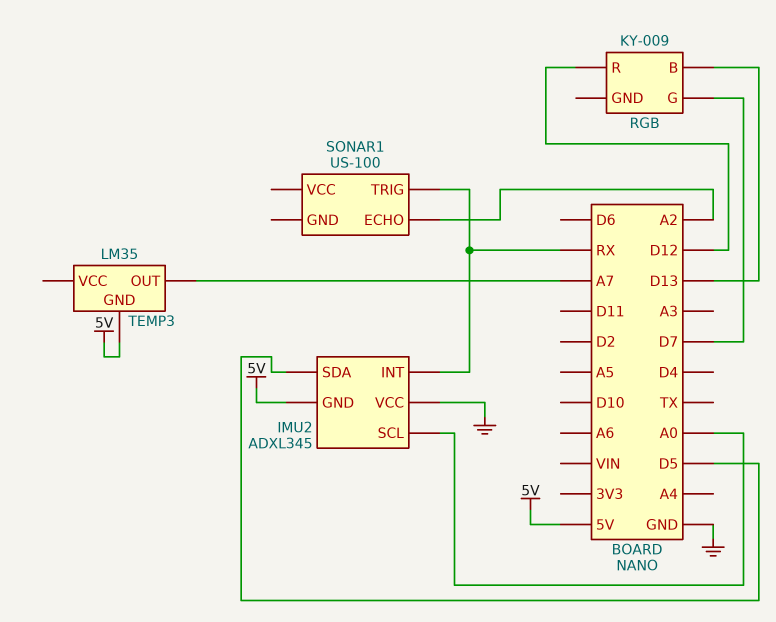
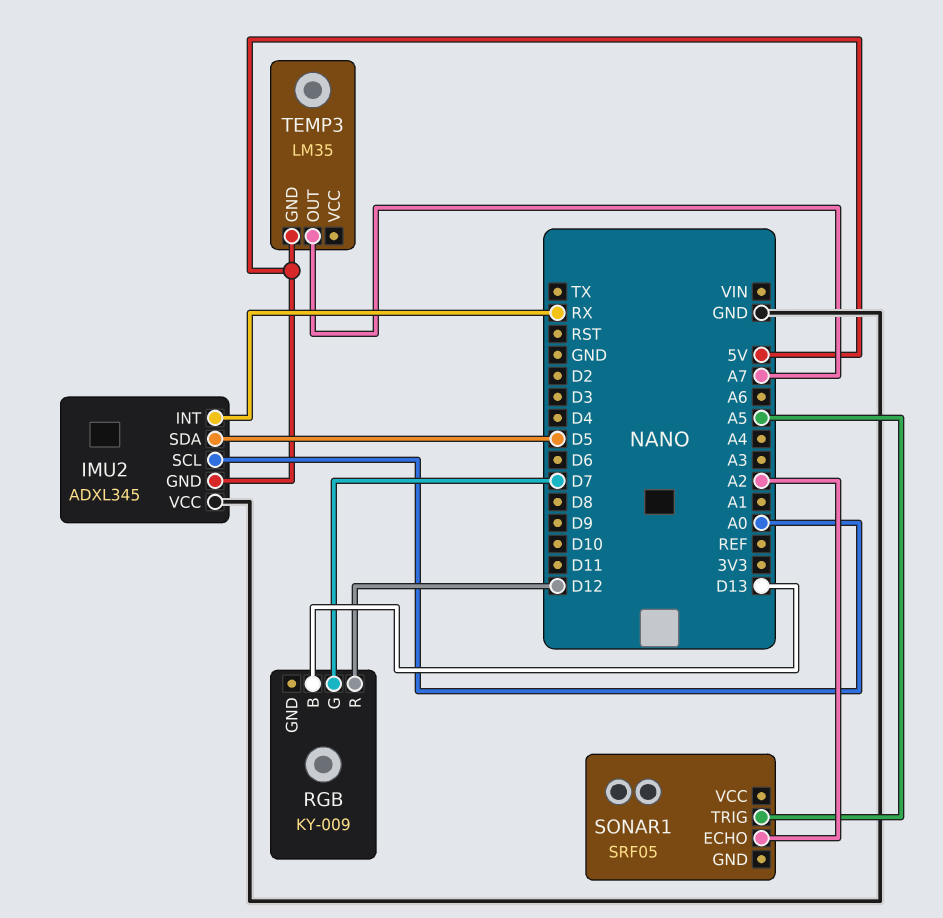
SONAR1: US-100 -> SRF05
SONAR1 pin TRIG: RX -> A5

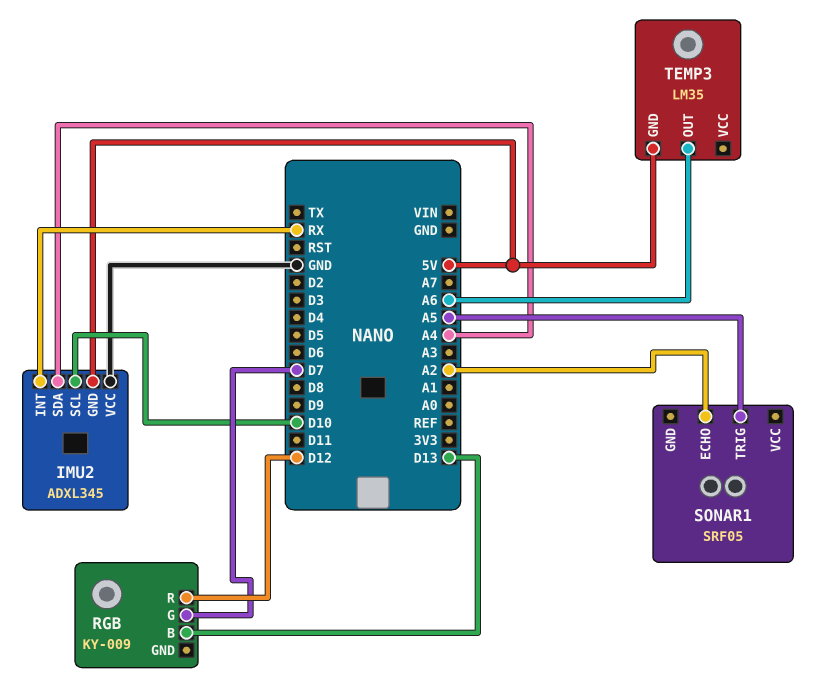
IMU2 pin SCL: A0 -> D10
IMU2 pin SDA: D5 -> A4
TEMP3 pin OUT: A7 -> A6

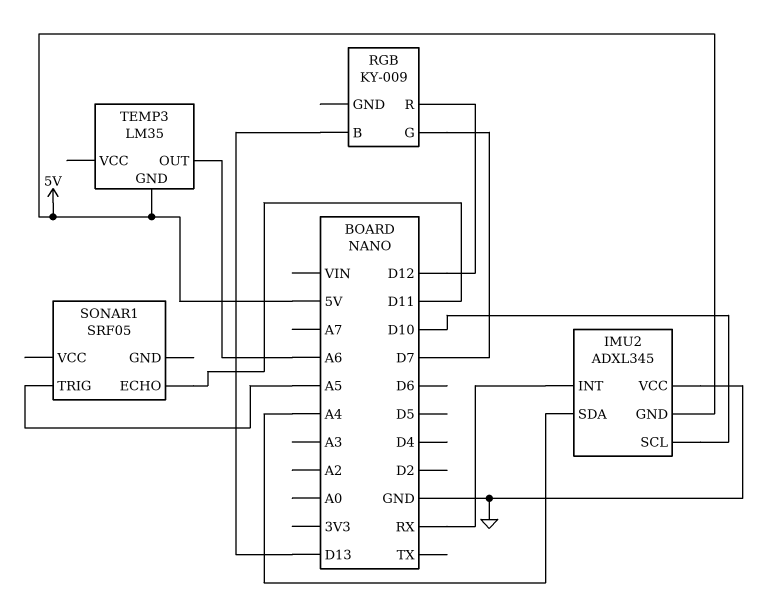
SONAR1 pin ECHO: A2 -> D11

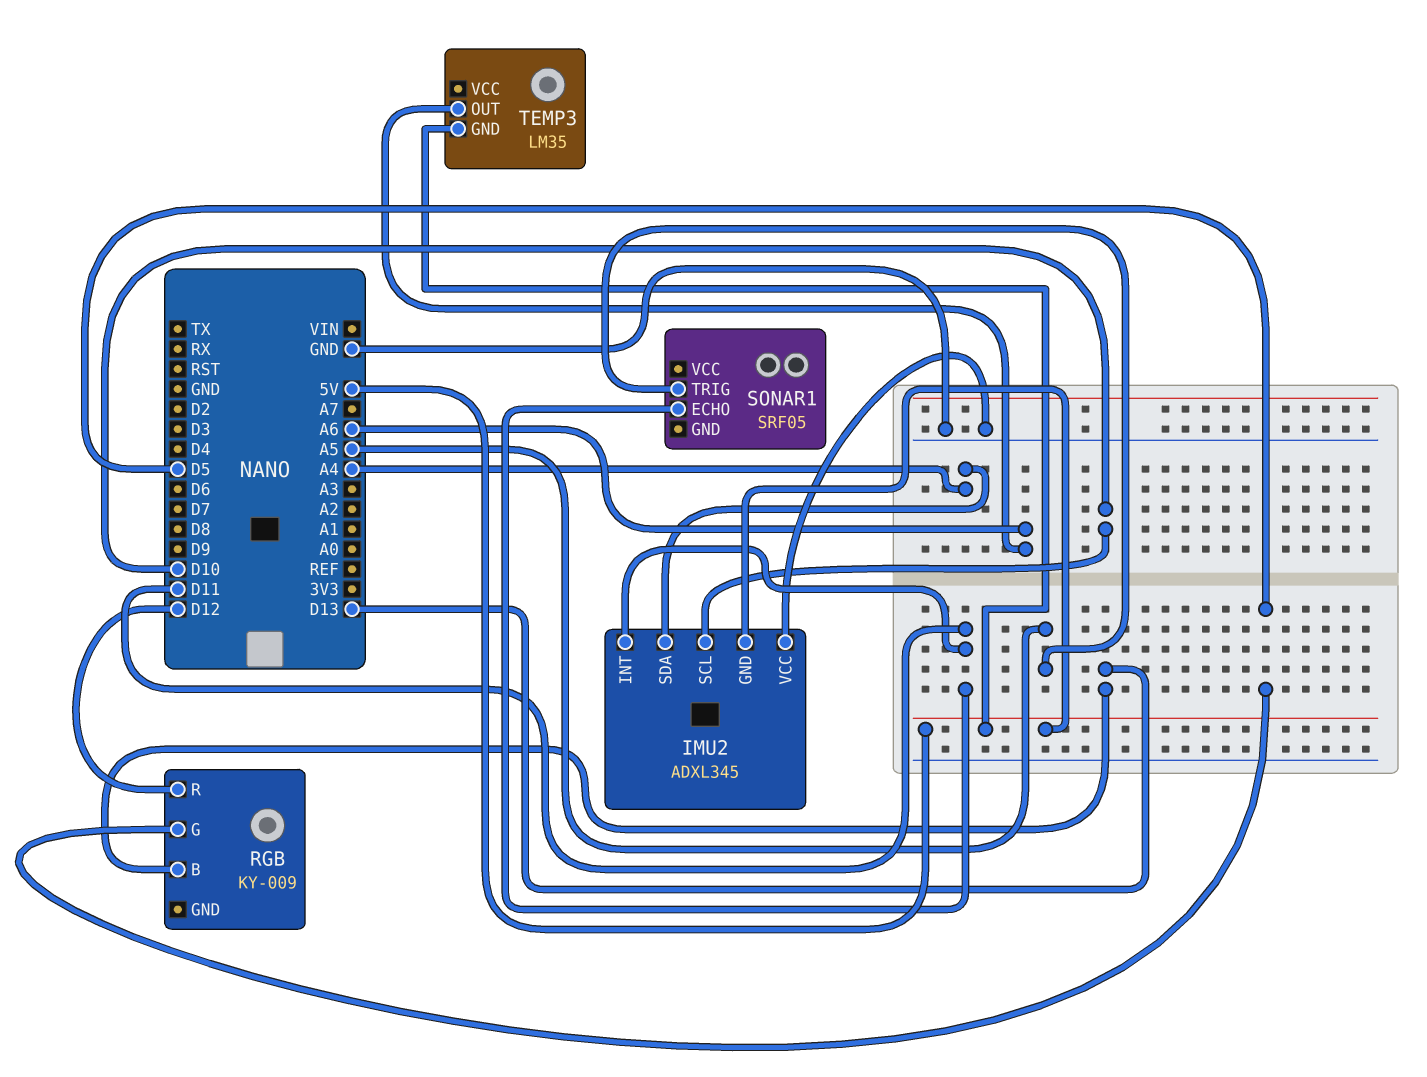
IMU2 pin INT: RX -> D11
RGB pin G: D7 -> D5

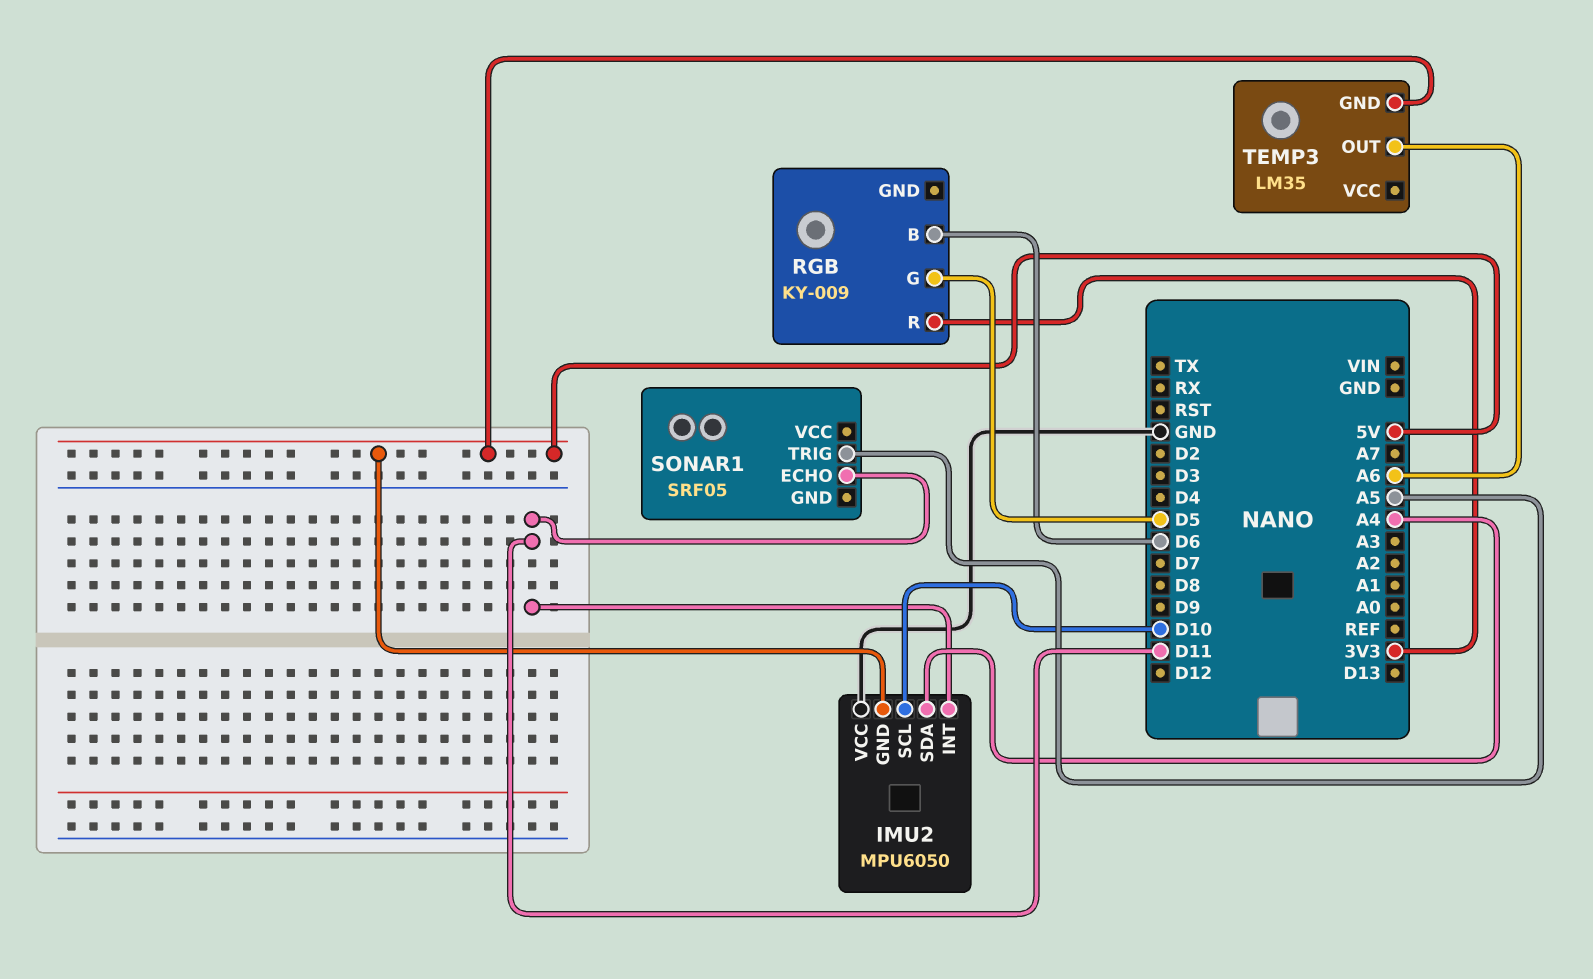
IMU2: ADXL345 -> MPU6050
RGB pin B: D13 -> D6
RGB pin R: D12 -> 3V3

